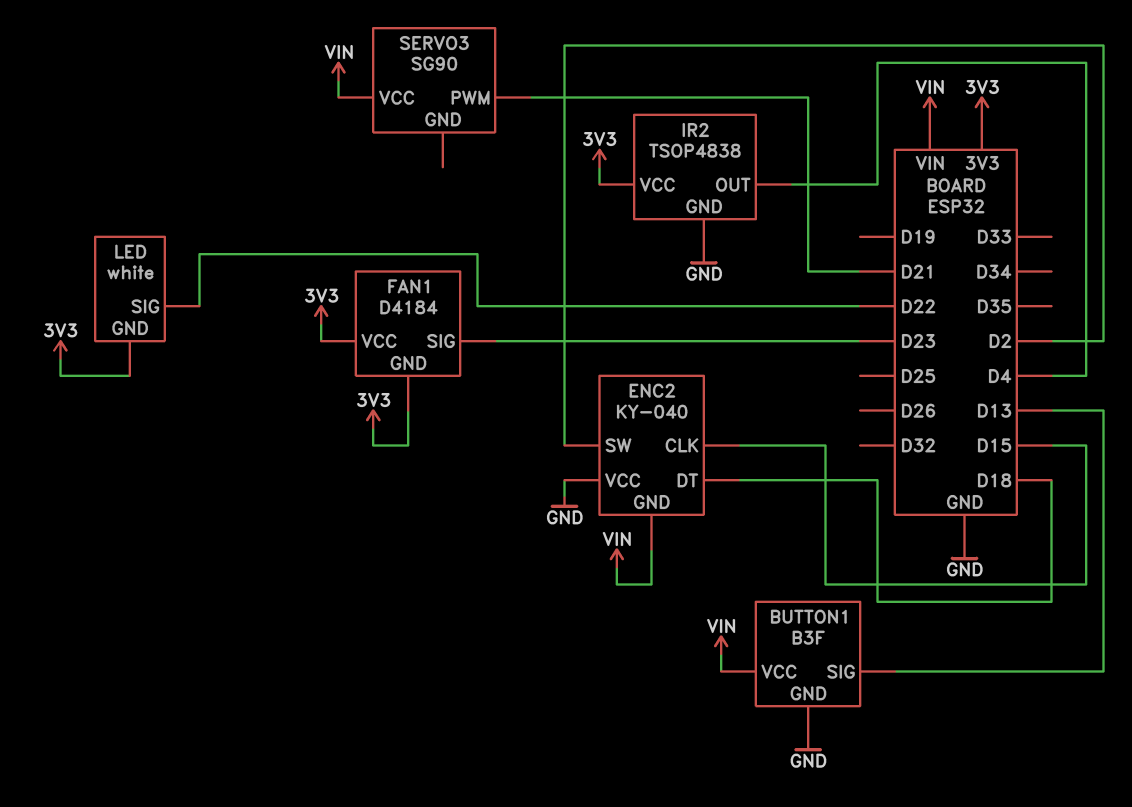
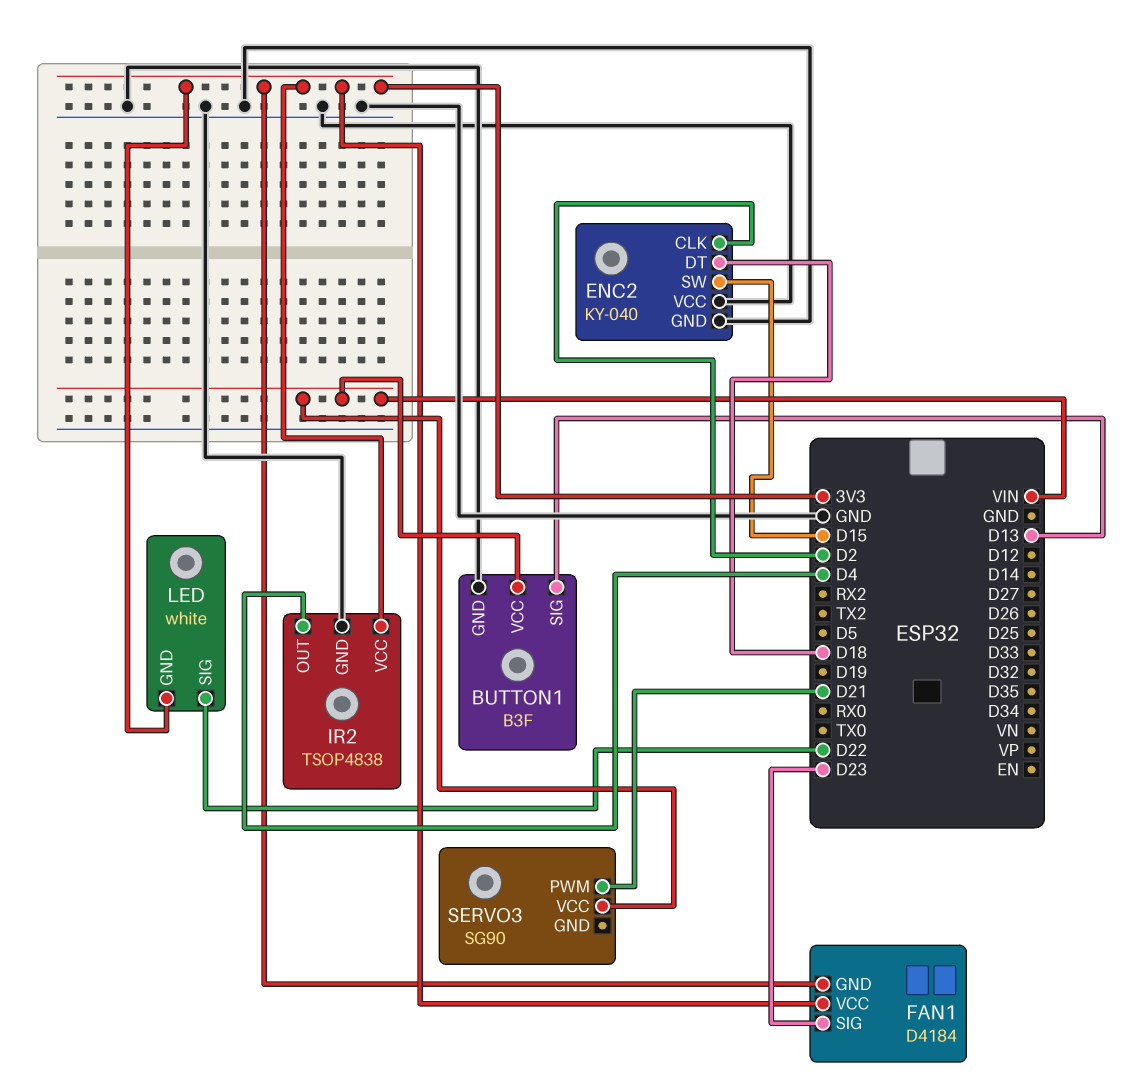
ENC2 pin CLK: D15 -> D2
ENC2 pin GND: VIN -> GND
ENC2 pin SW: D2 -> D15

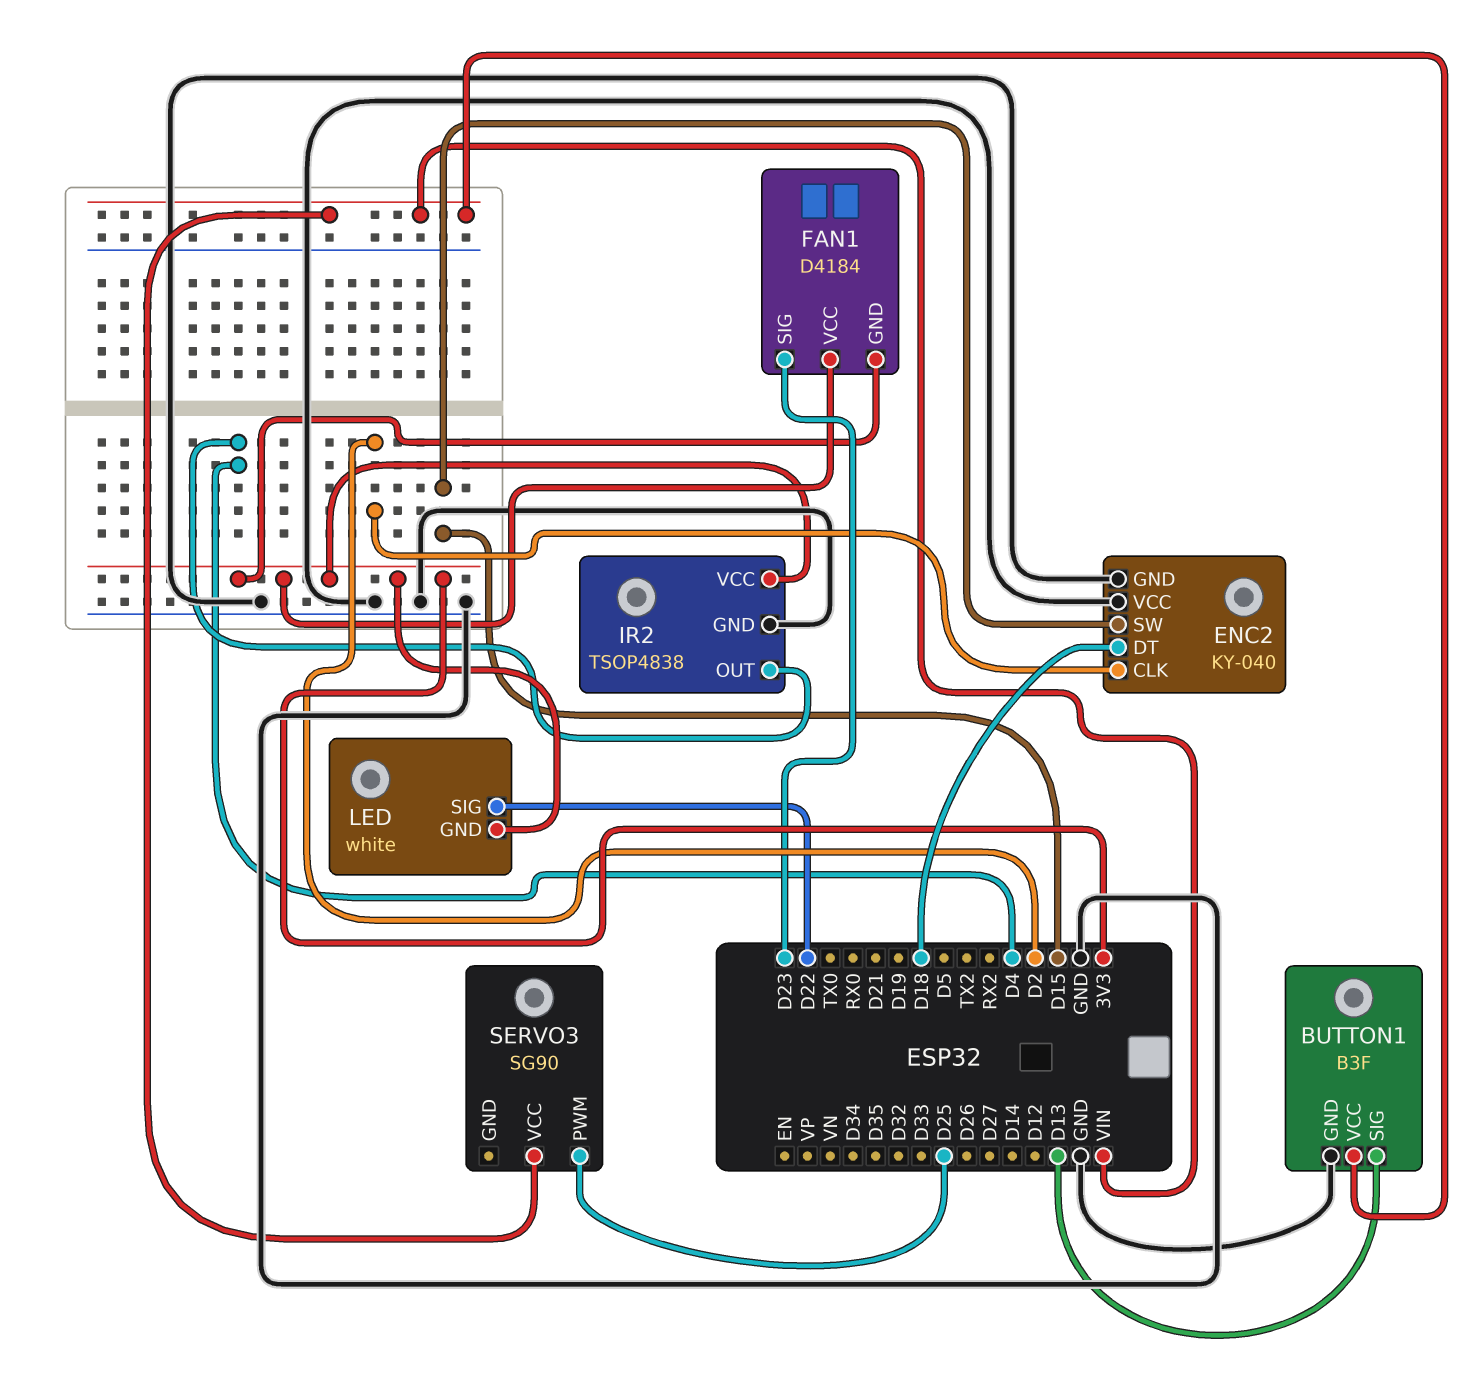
SERVO3 pin PWM: D21 -> D25

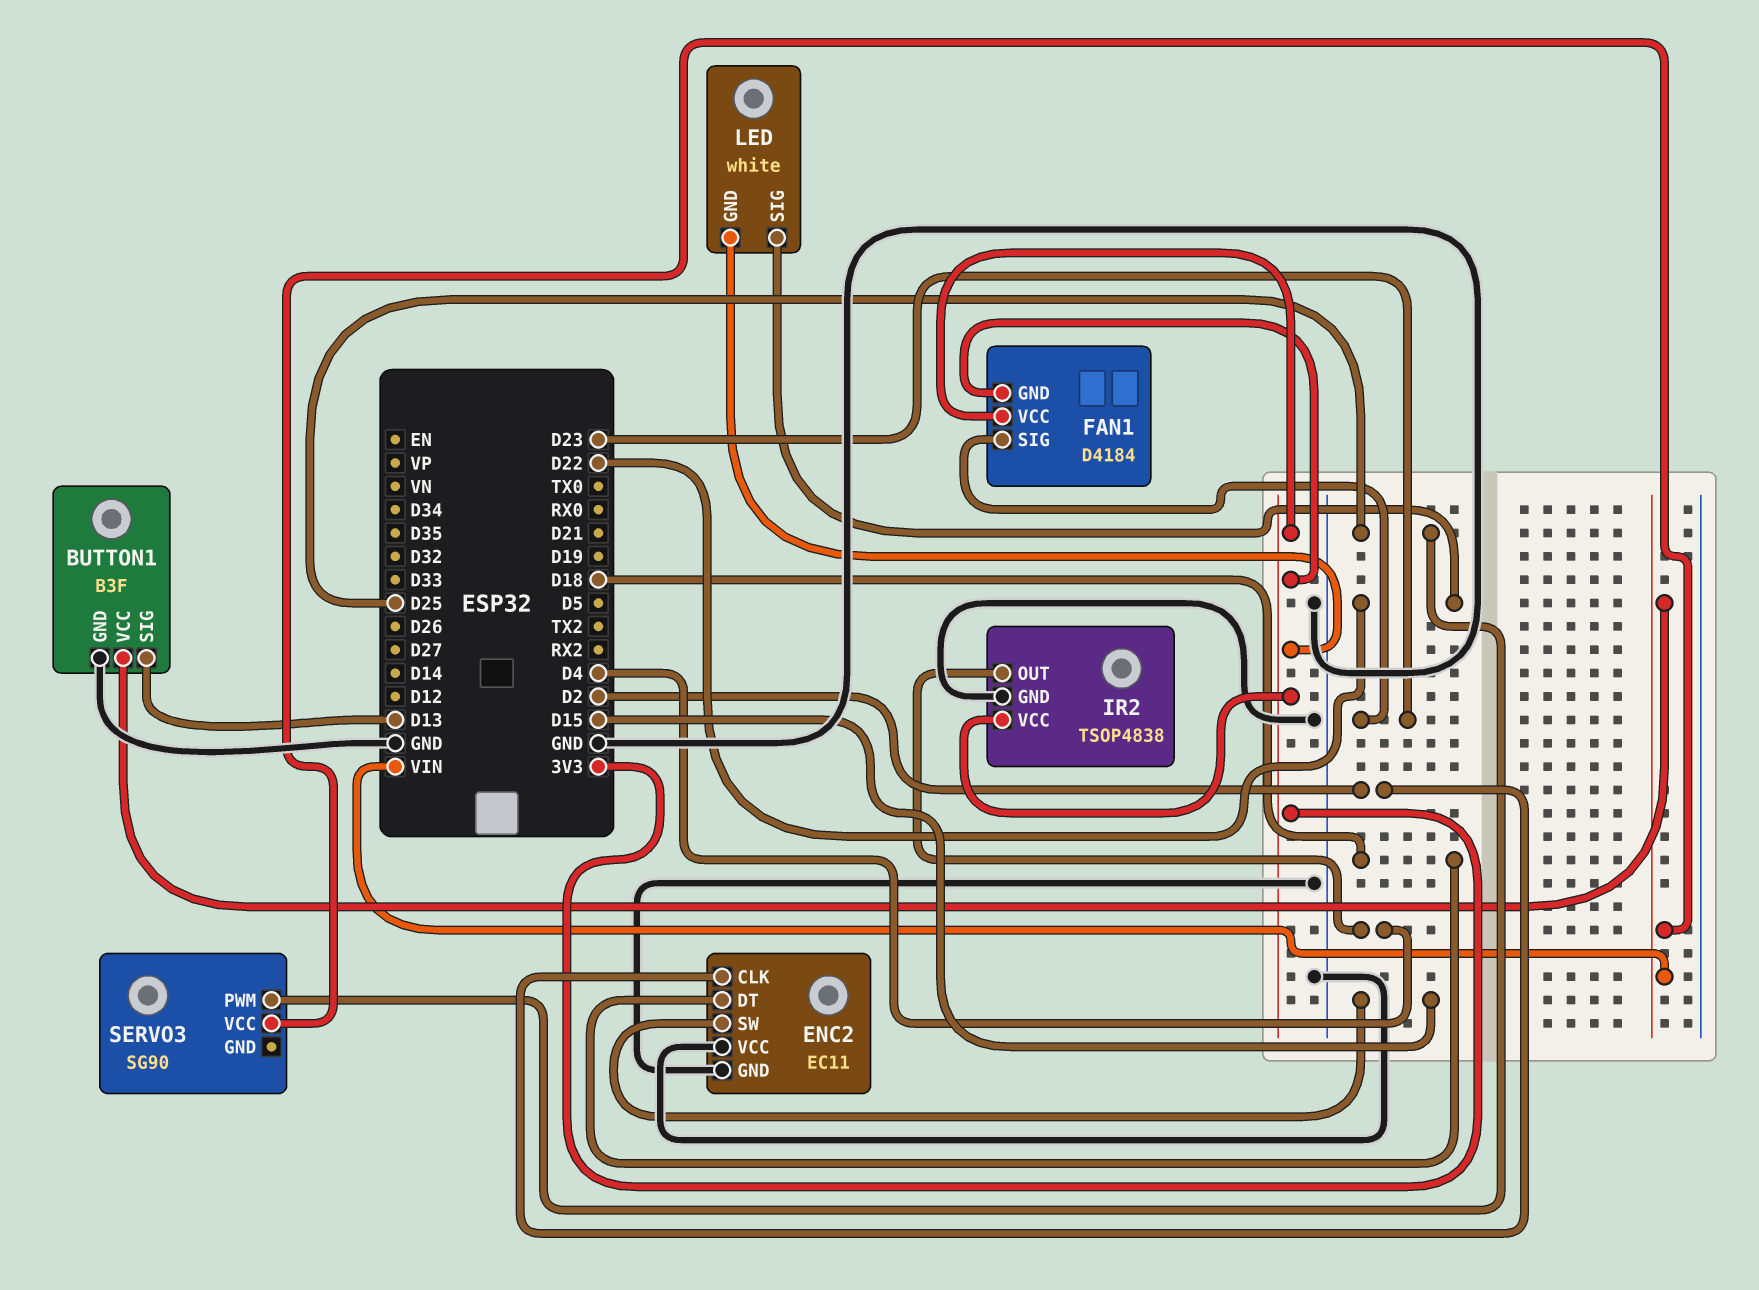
ENC2: KY-040 -> EC11

